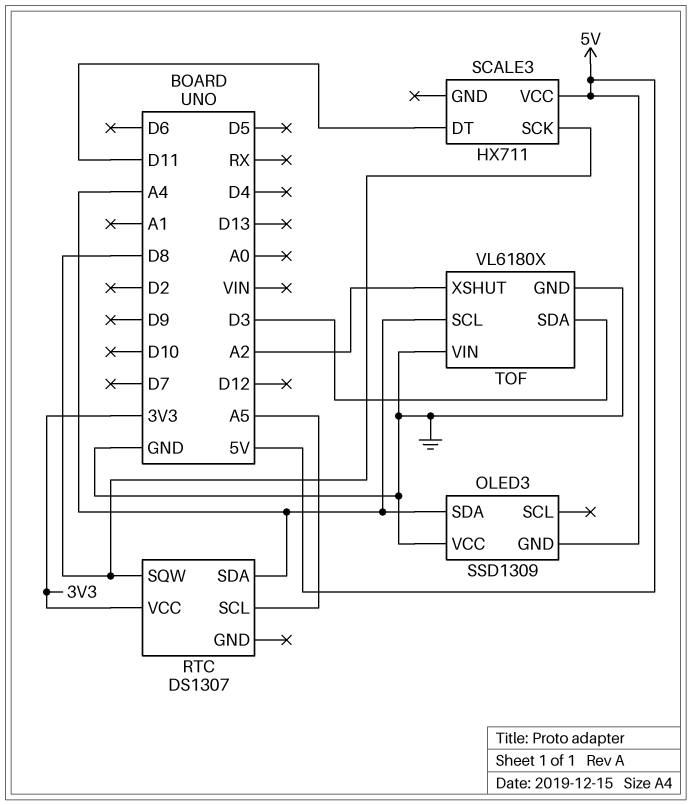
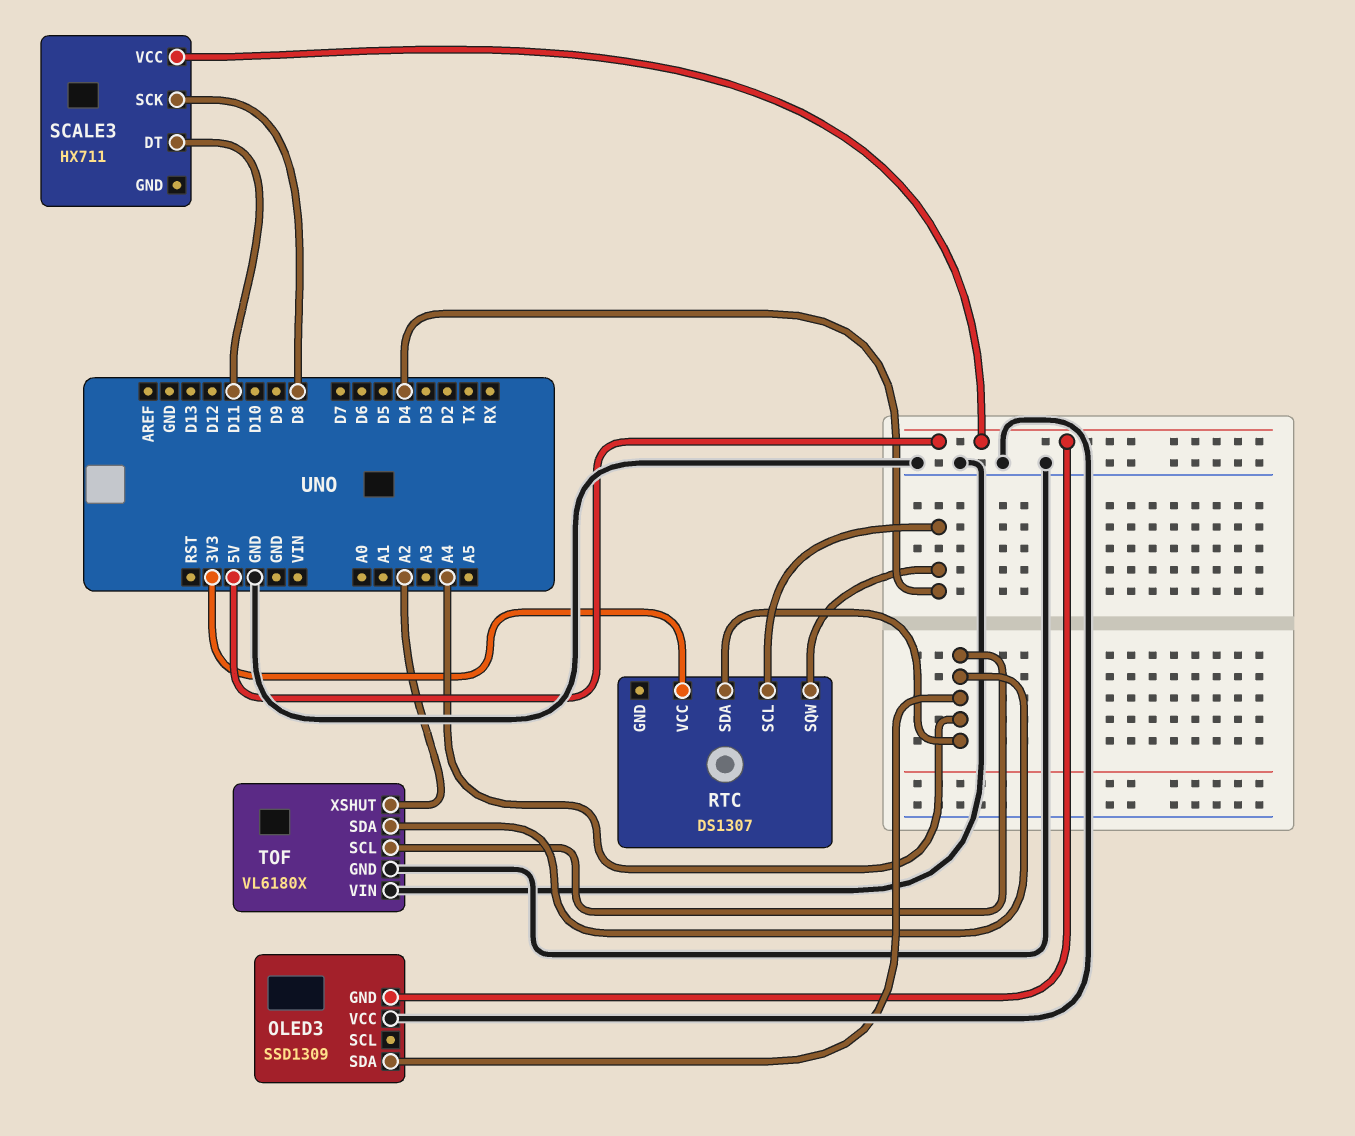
RTC pin SCL: A5 -> D4
RTC pin SQW: D8 -> D4
TOF pin SDA: D3 -> A4

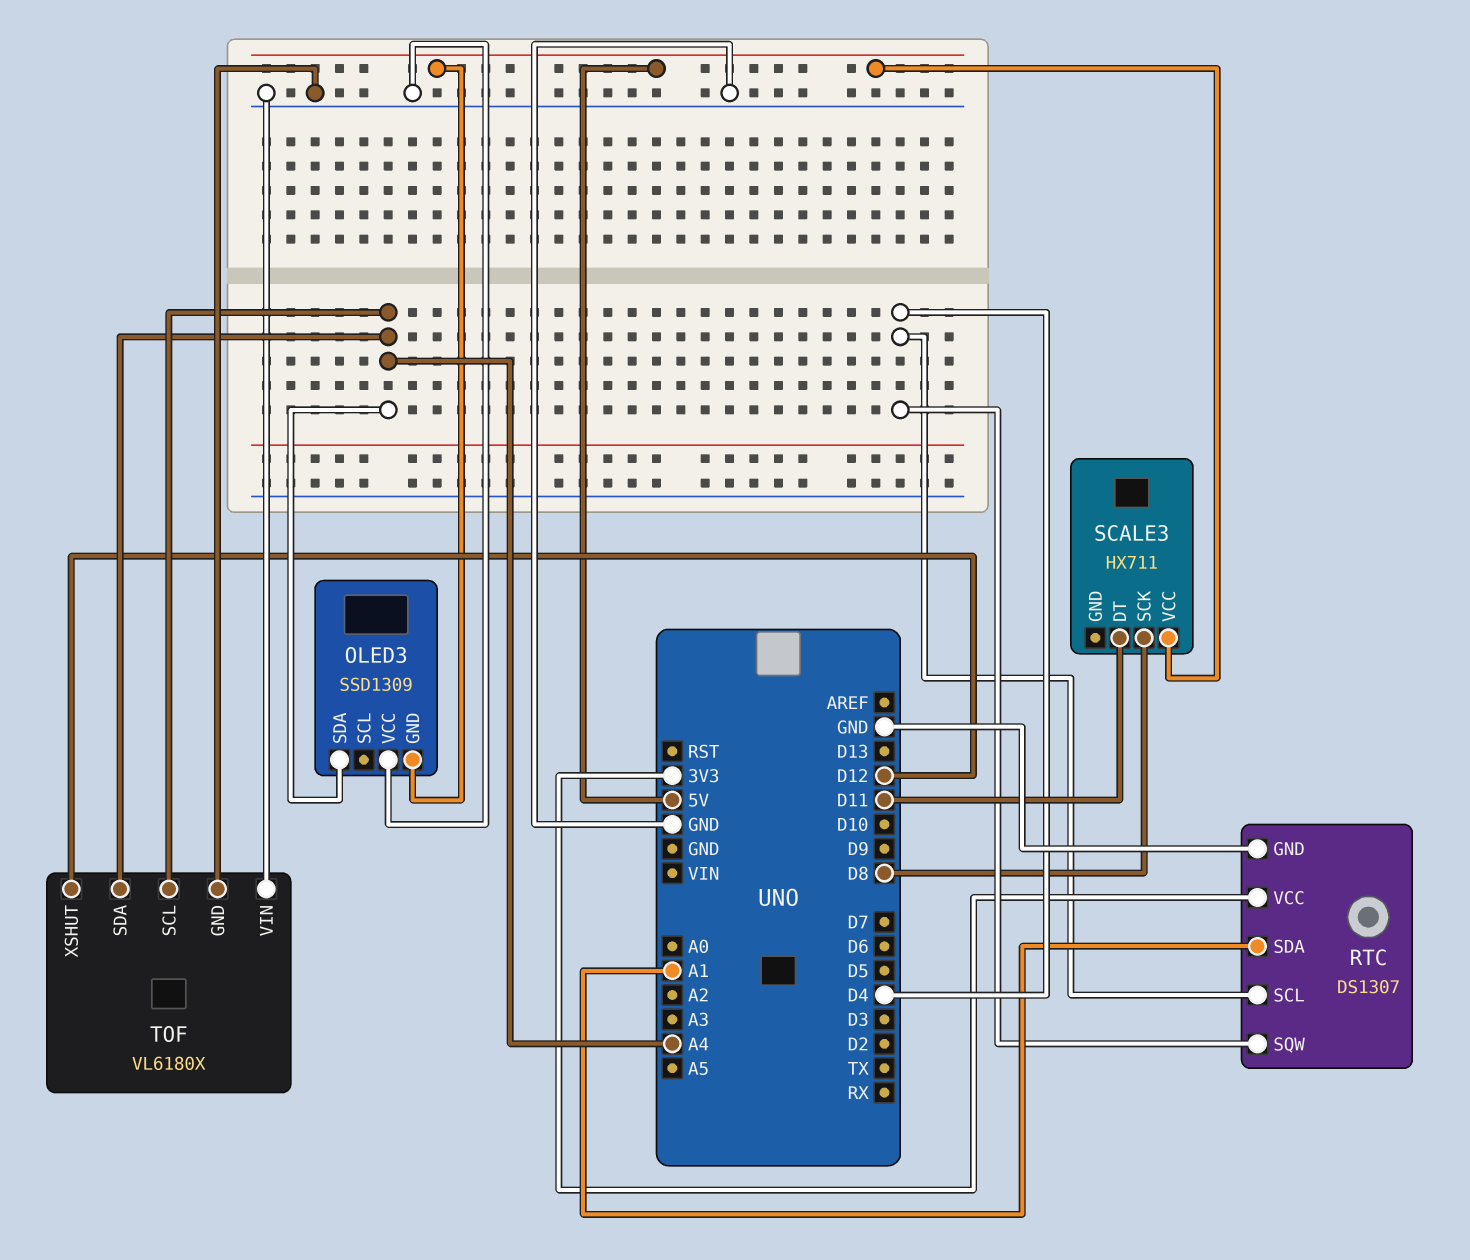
RTC pin GND: none -> GND
RTC pin SDA: A4 -> A1
TOF pin XSHUT: A2 -> D12

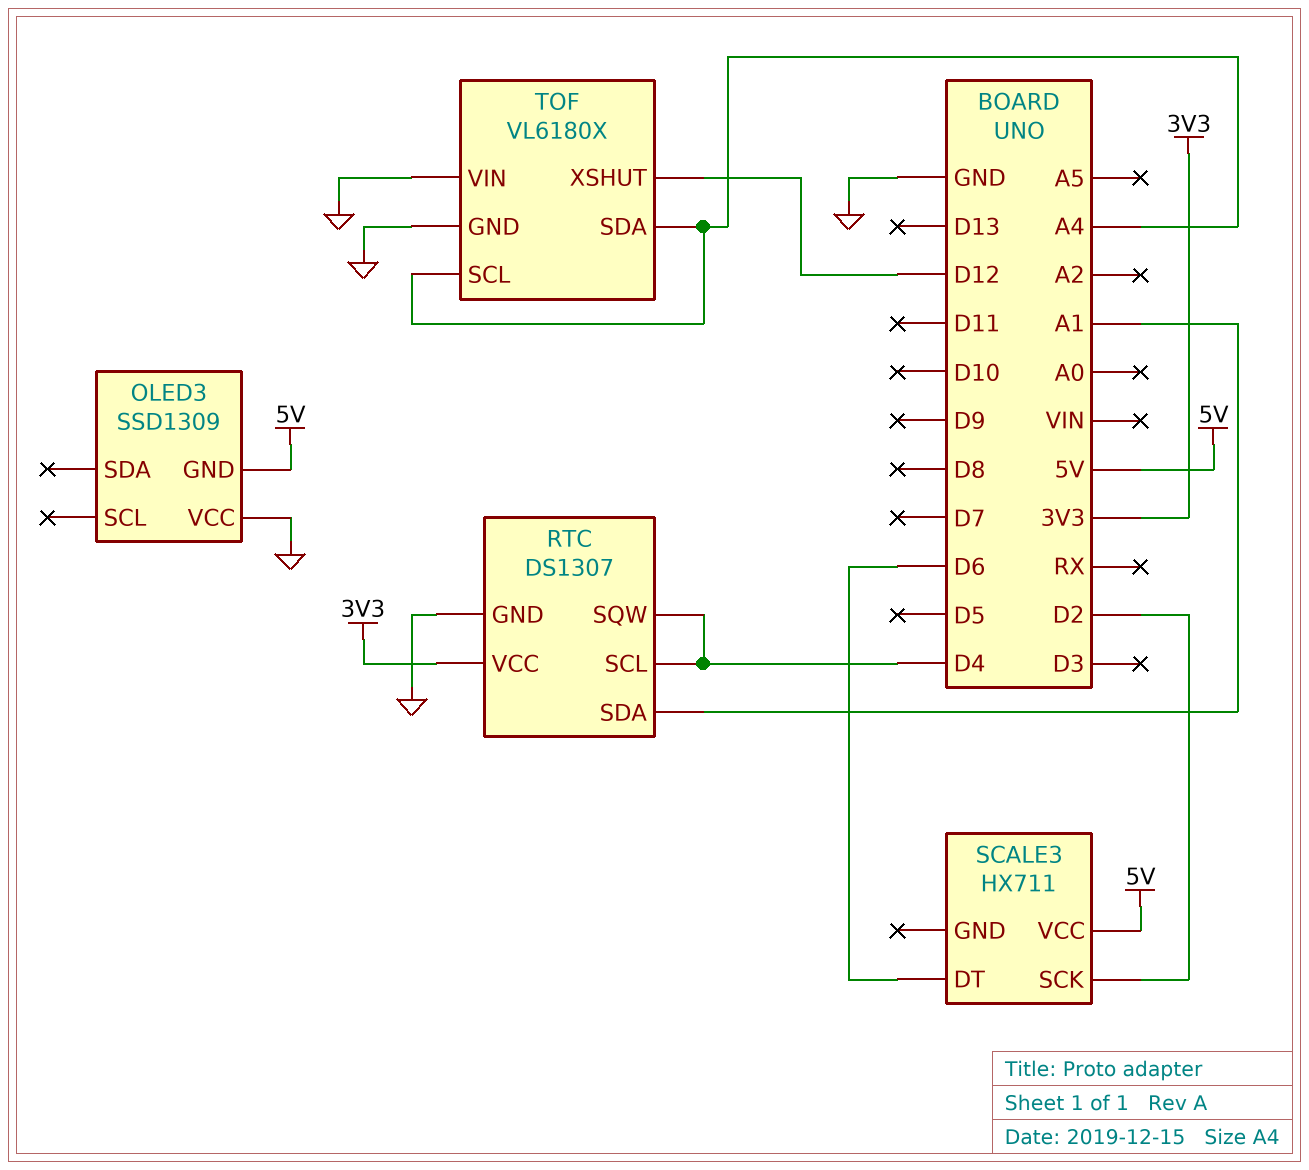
OLED3 pin SDA: A4 -> none
SCALE3 pin DT: D11 -> D6
SCALE3 pin SCK: D8 -> D2

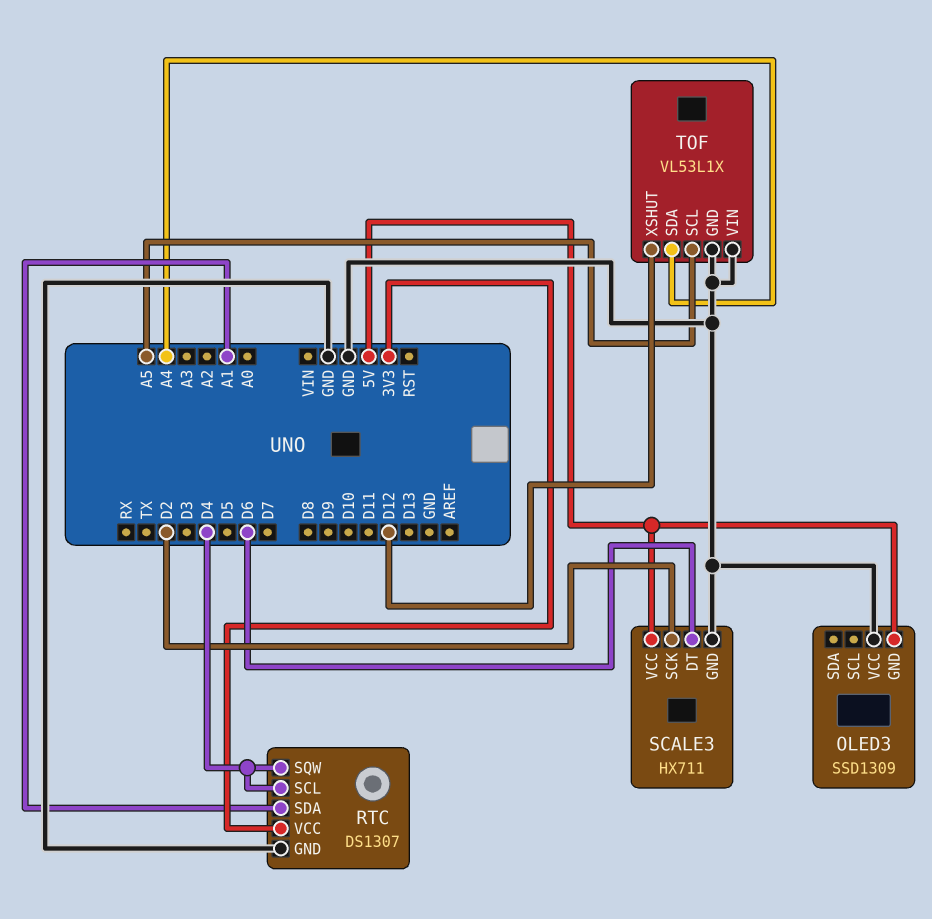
SCALE3 pin GND: none -> GND
TOF: VL6180X -> VL53L1X
TOF pin SCL: A4 -> A5

